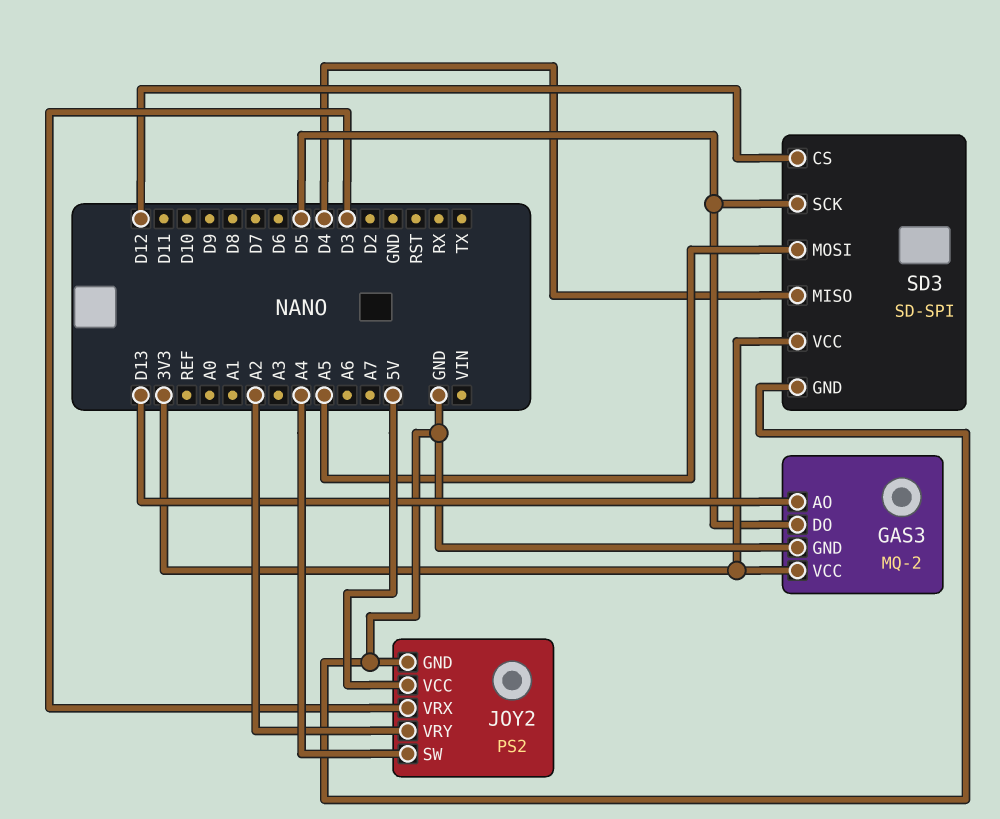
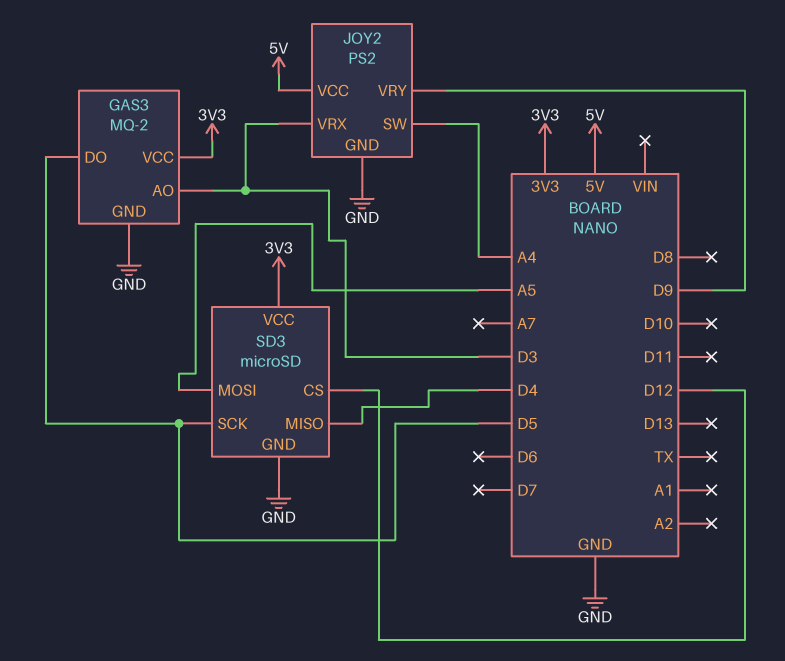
GAS3 pin AO: D13 -> D3
JOY2 pin VRY: A2 -> D9
SD3: SD-SPI -> microSD

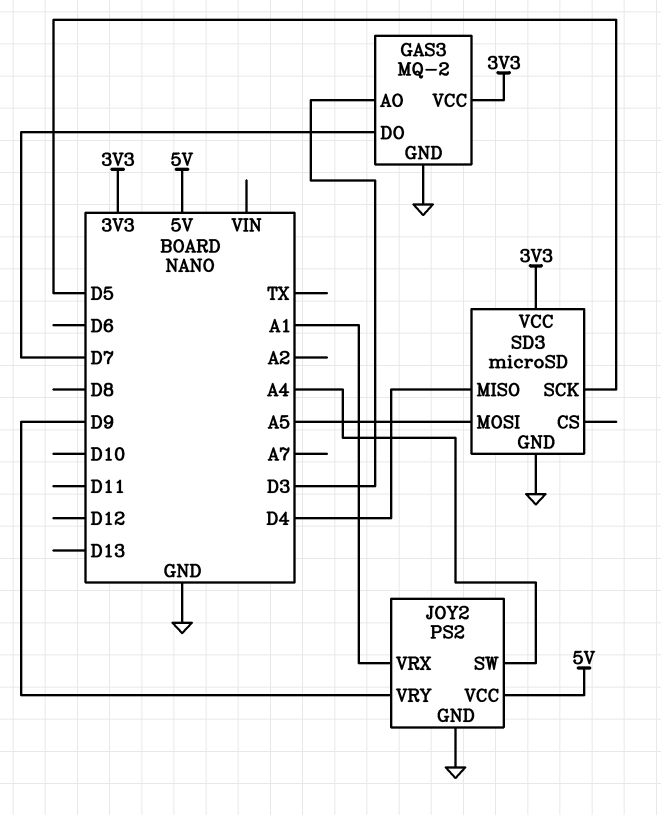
GAS3 pin DO: D5 -> D7
JOY2 pin VRX: D3 -> A1
SD3 pin CS: D12 -> none

